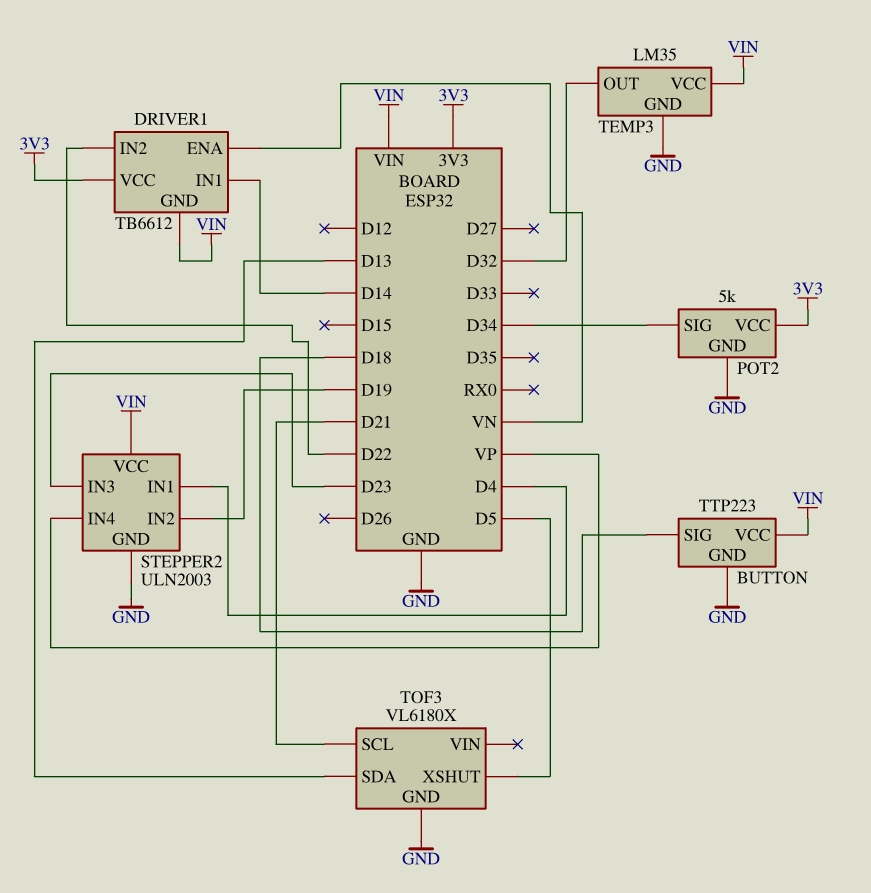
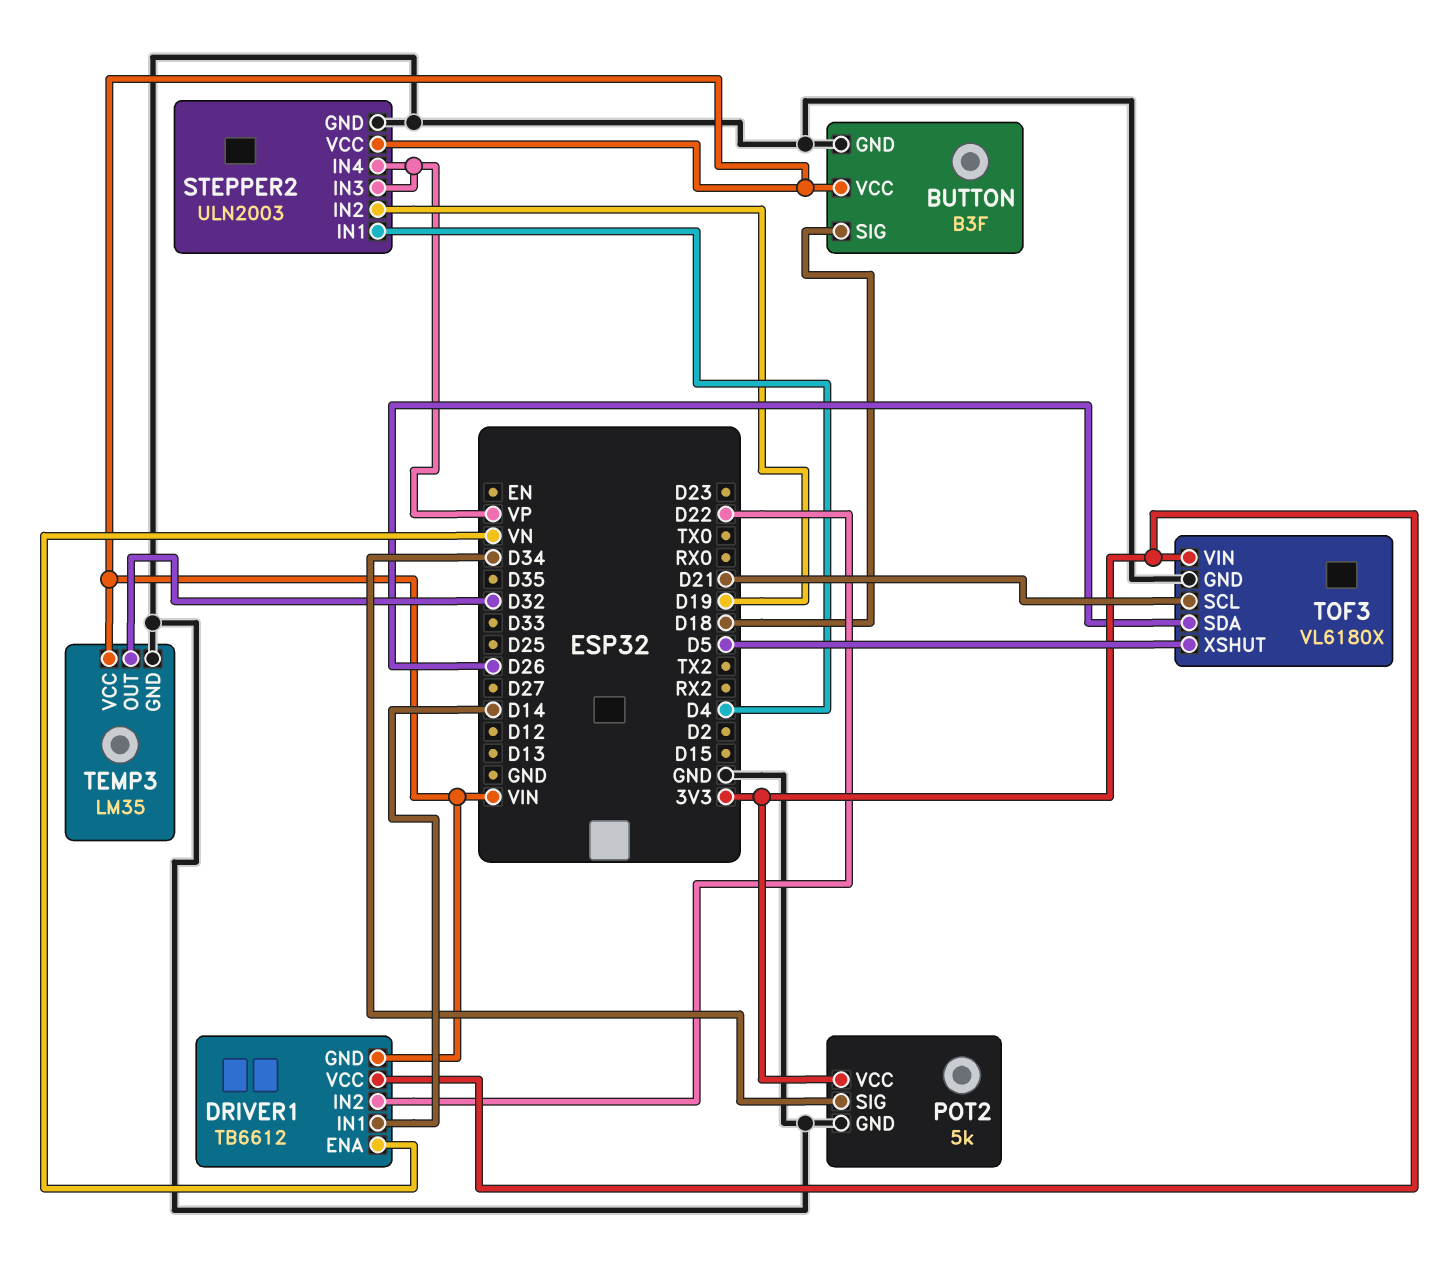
BUTTON: TTP223 -> B3F
STEPPER2 pin IN3: D23 -> VP
TOF3 pin SDA: D13 -> D26
TOF3 pin VIN: none -> 3V3

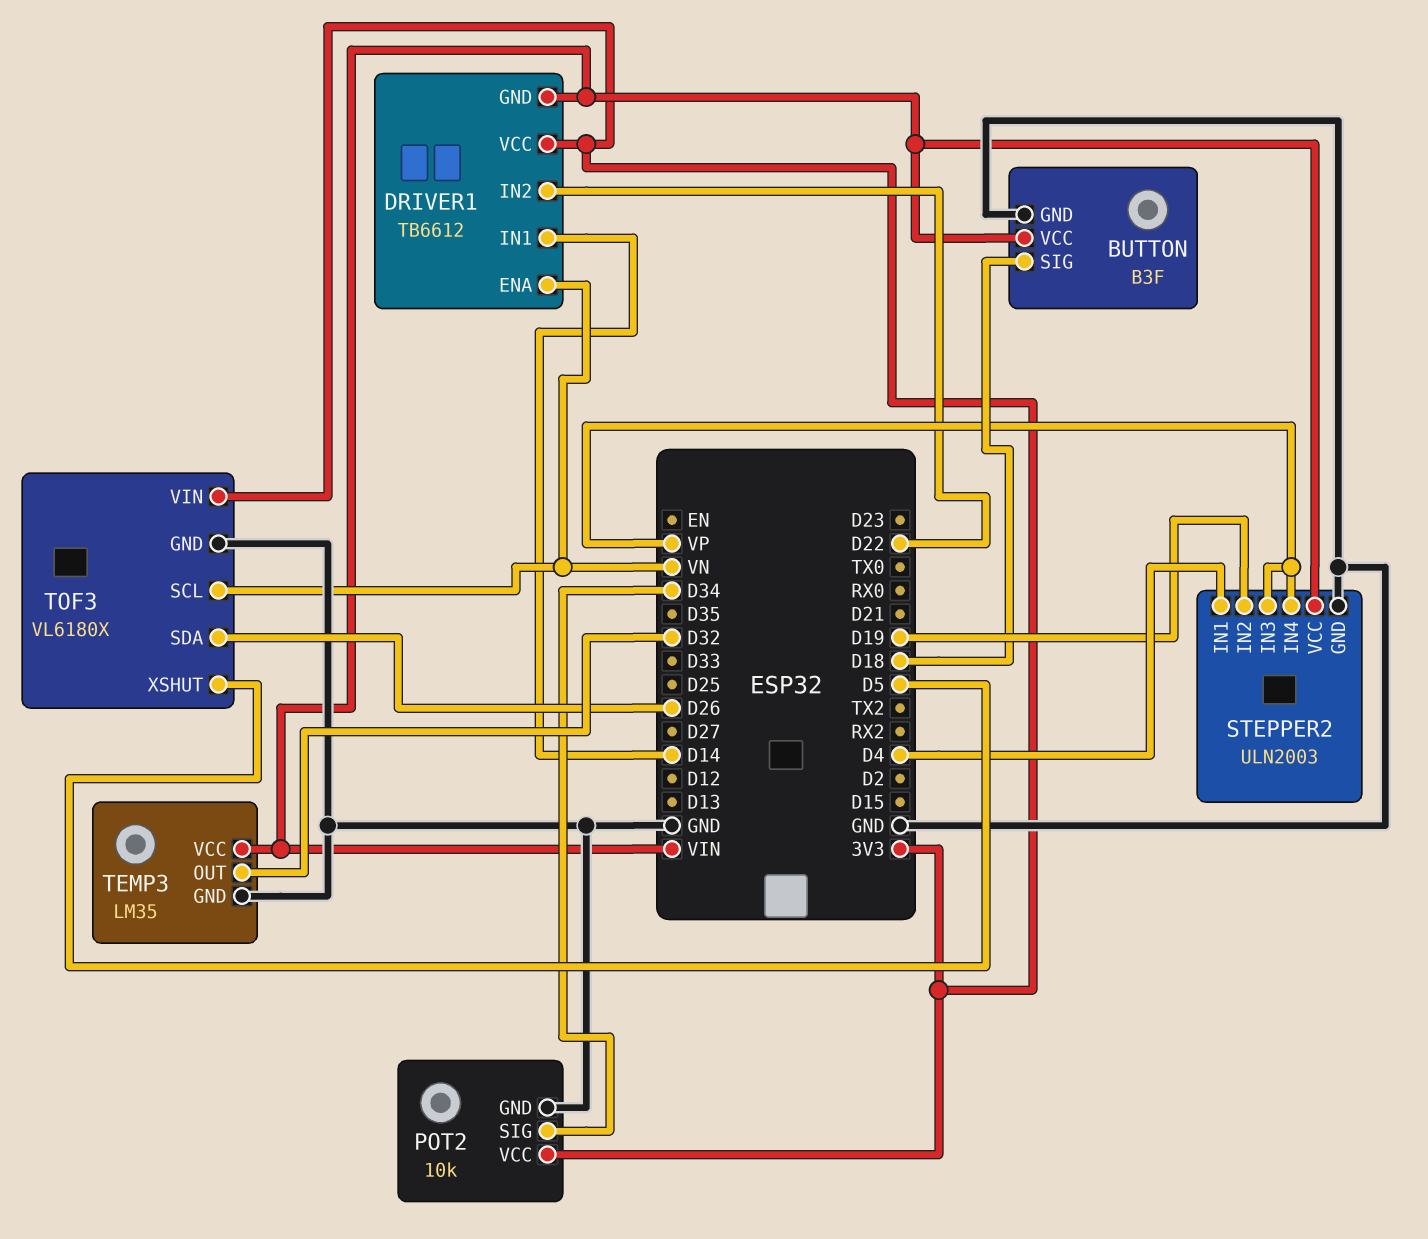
POT2: 5k -> 10k
TOF3 pin SCL: D21 -> VN

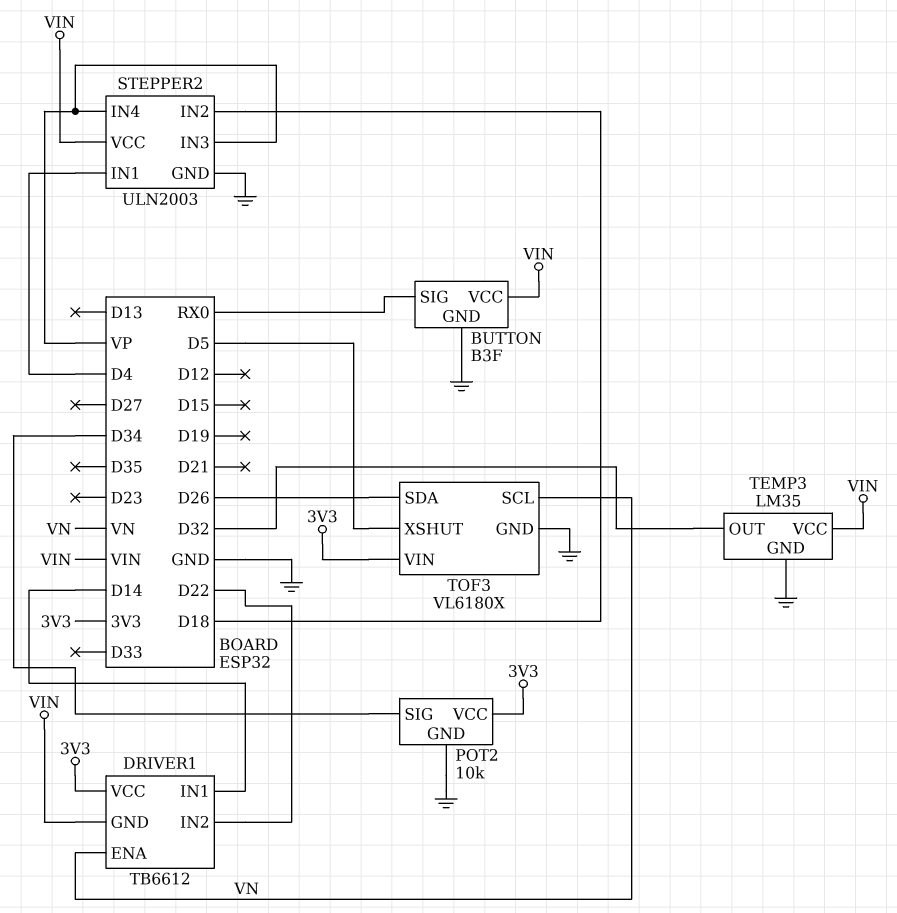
BUTTON pin SIG: D18 -> RX0
STEPPER2 pin IN2: D19 -> D18

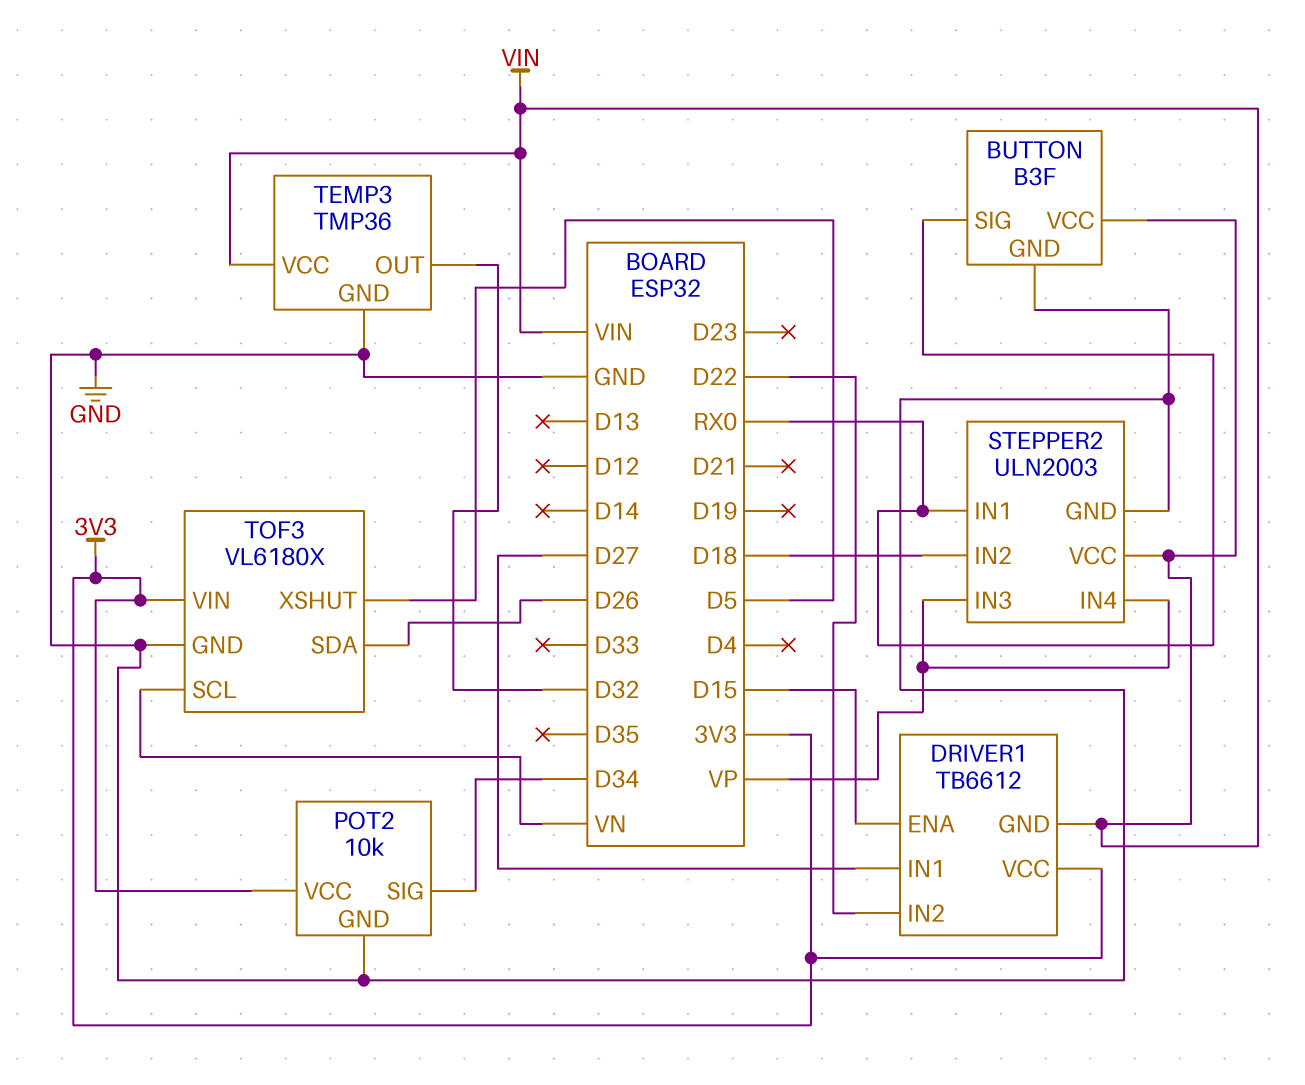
DRIVER1 pin ENA: VN -> D15
DRIVER1 pin IN1: D14 -> D27
STEPPER2 pin IN1: D4 -> RX0
TEMP3: LM35 -> TMP36

